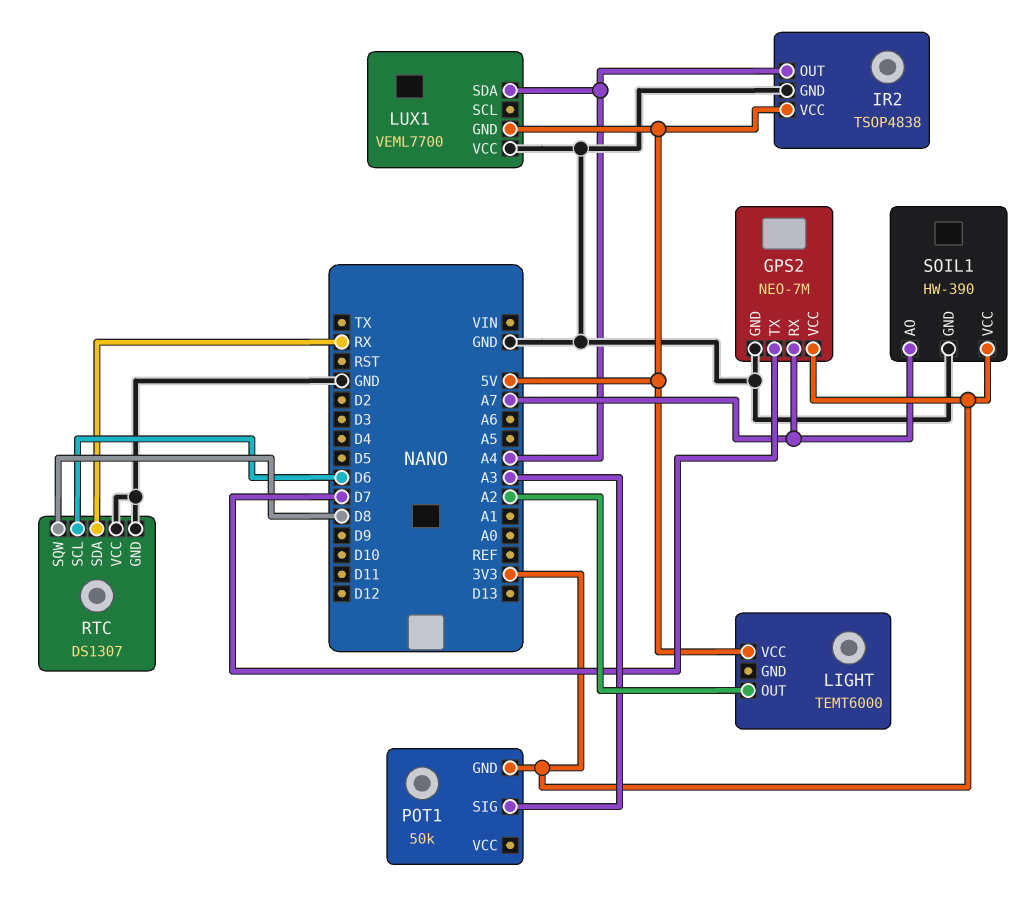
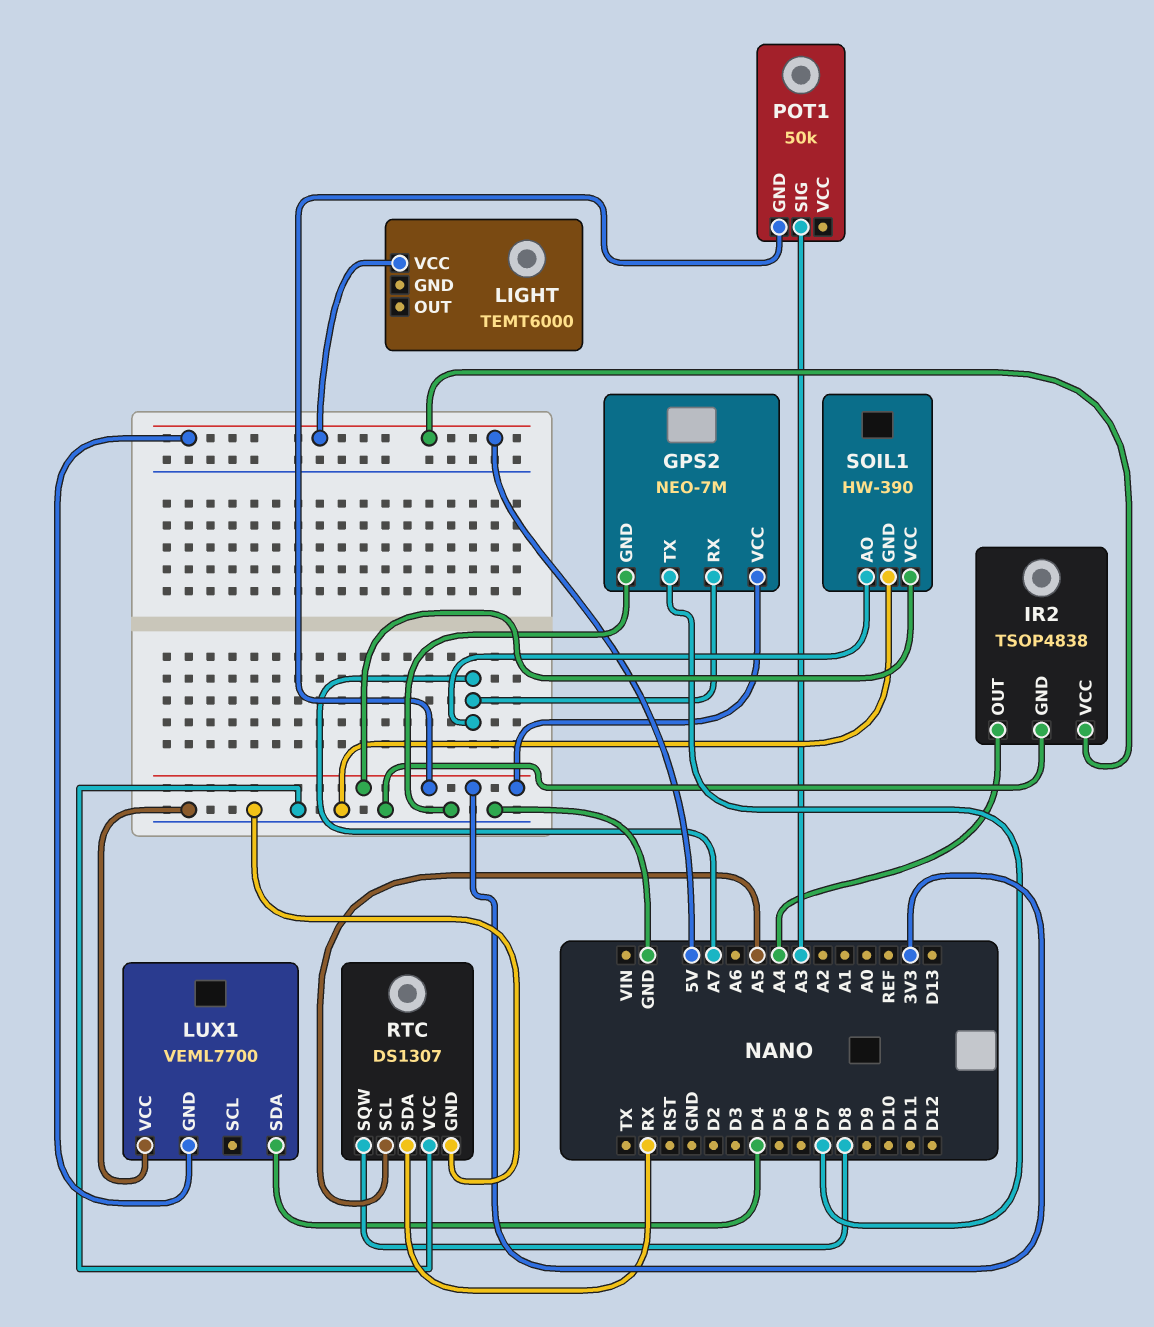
LIGHT pin OUT: A2 -> none
LUX1 pin SDA: A4 -> D4
RTC pin SCL: D6 -> A5

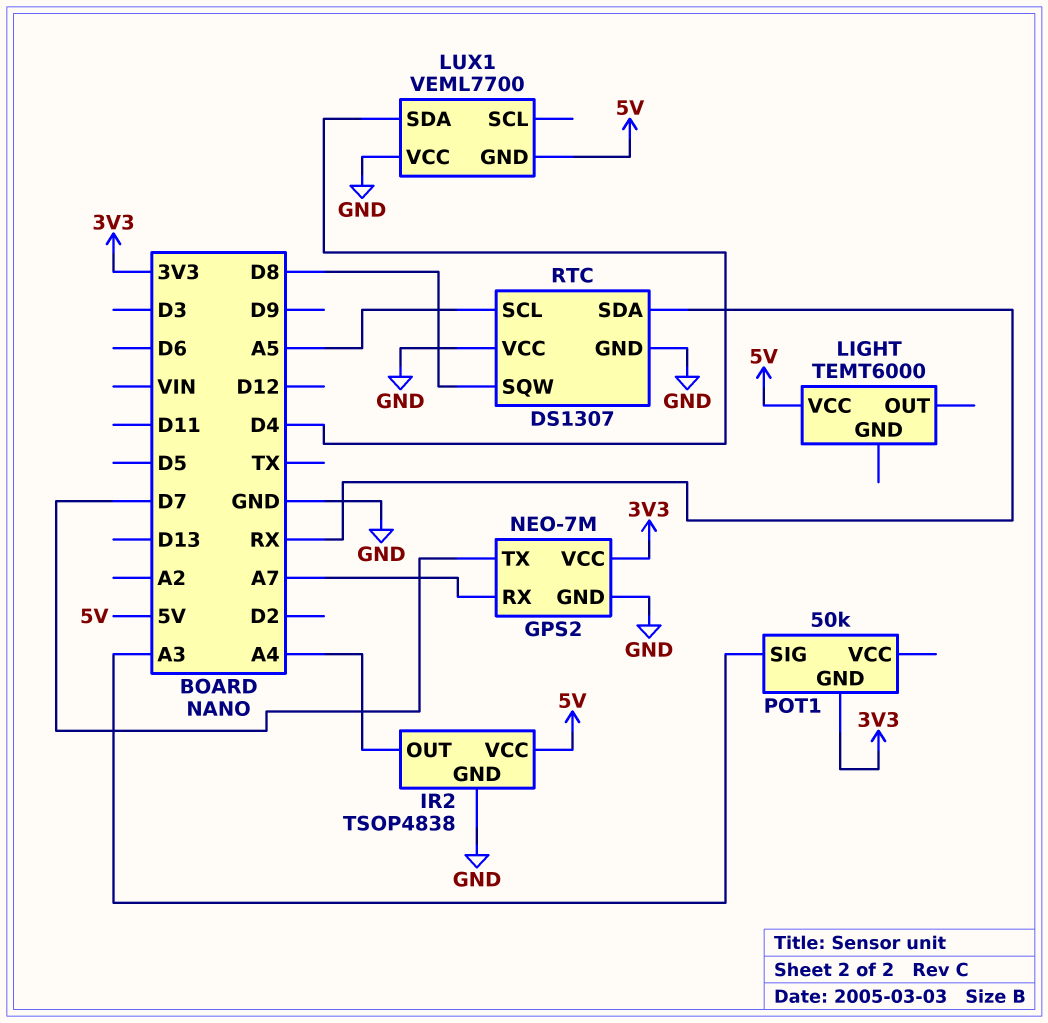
SOIL1: HW-390 -> none
SOIL1 pin AO: A7 -> none
SOIL1 pin GND: GND -> none
SOIL1 pin VCC: 3V3 -> none

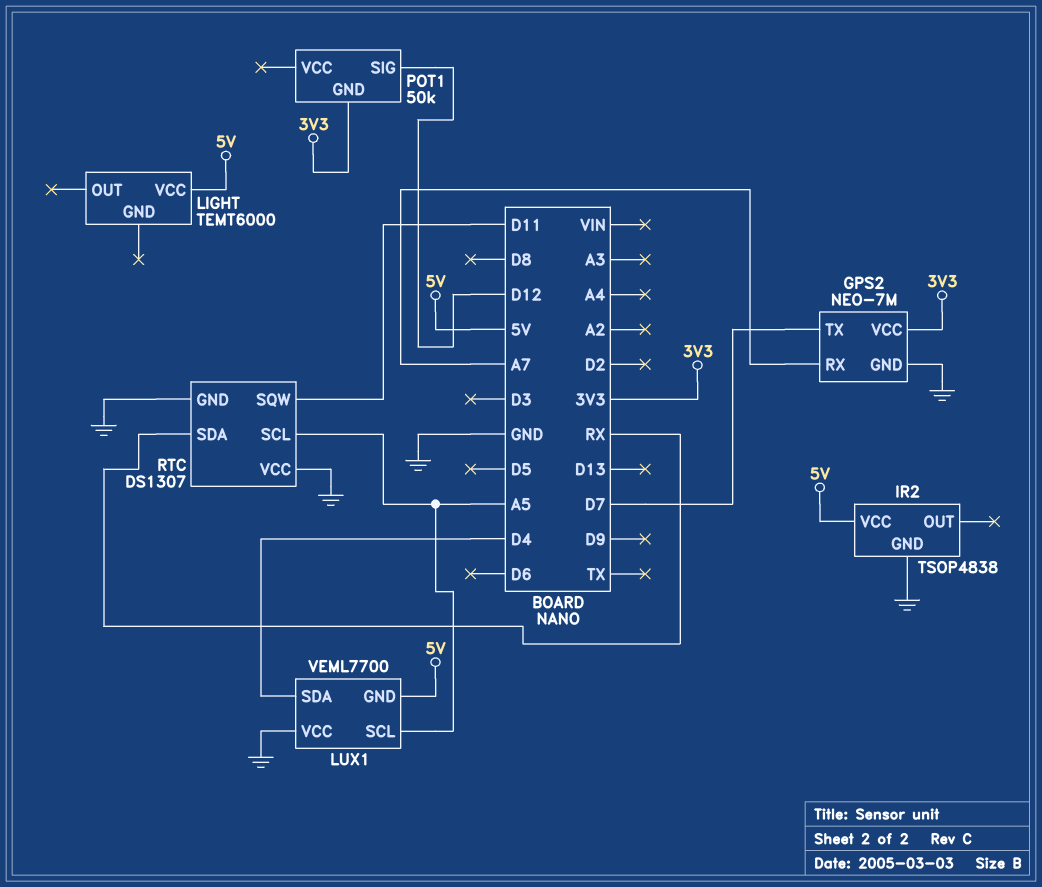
IR2 pin OUT: A4 -> none
LUX1 pin SCL: none -> A5
POT1 pin SIG: A3 -> D12
RTC pin SQW: D8 -> D11

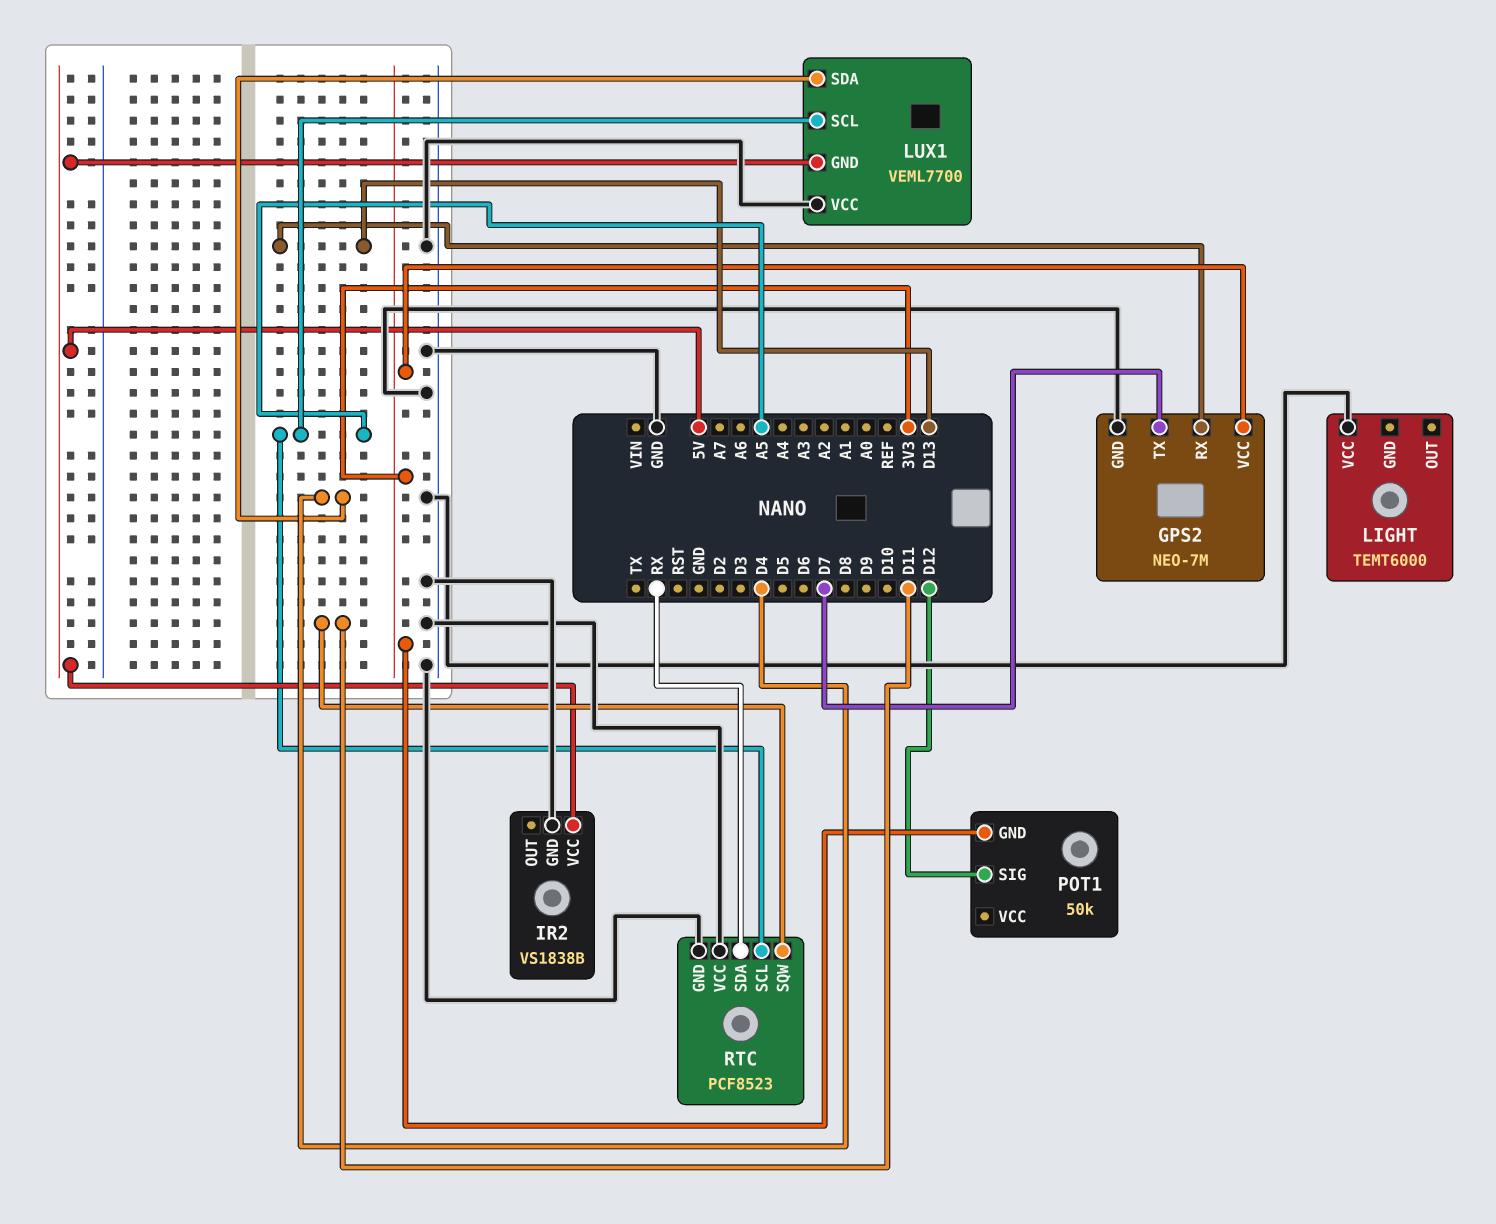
GPS2 pin RX: A7 -> D13
IR2: TSOP4838 -> VS1838B
LIGHT pin VCC: 5V -> GND
RTC: DS1307 -> PCF8523

